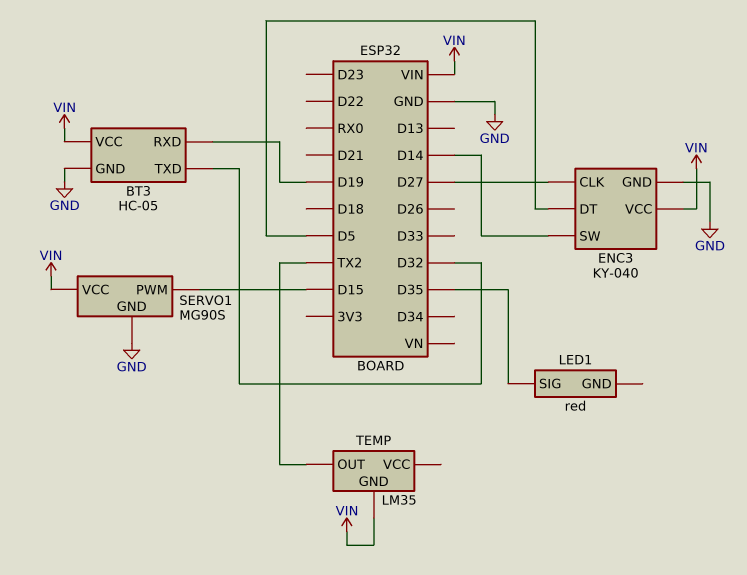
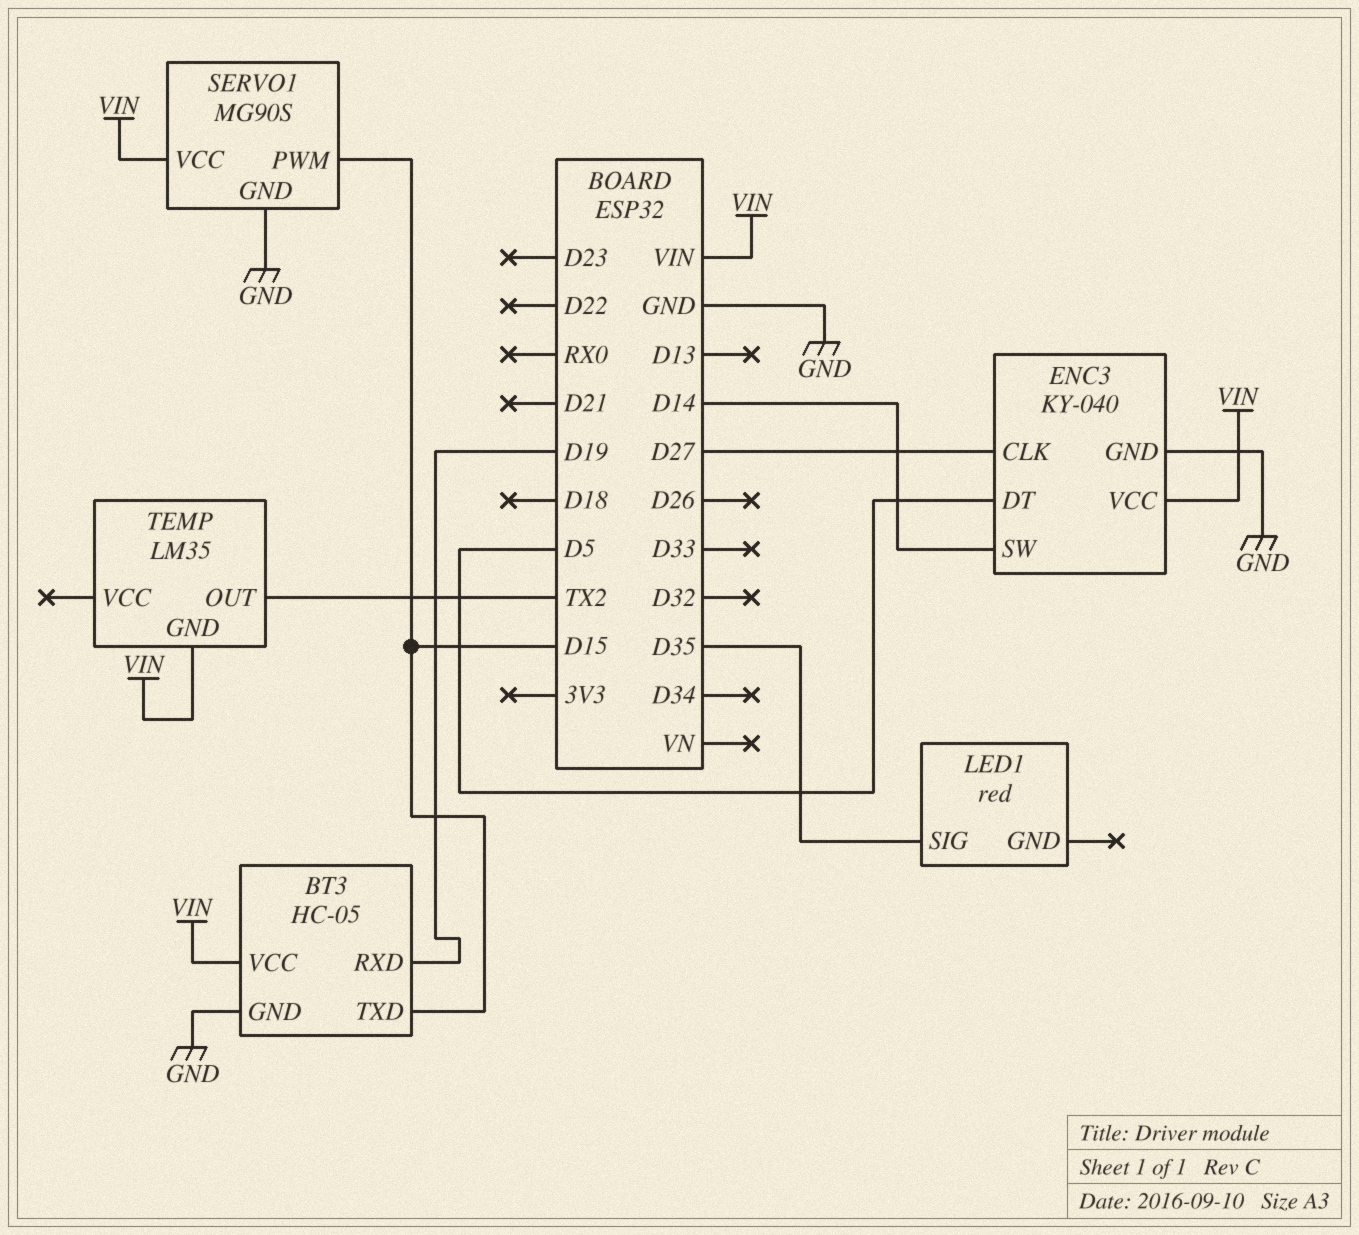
BT3 pin TXD: D32 -> D15

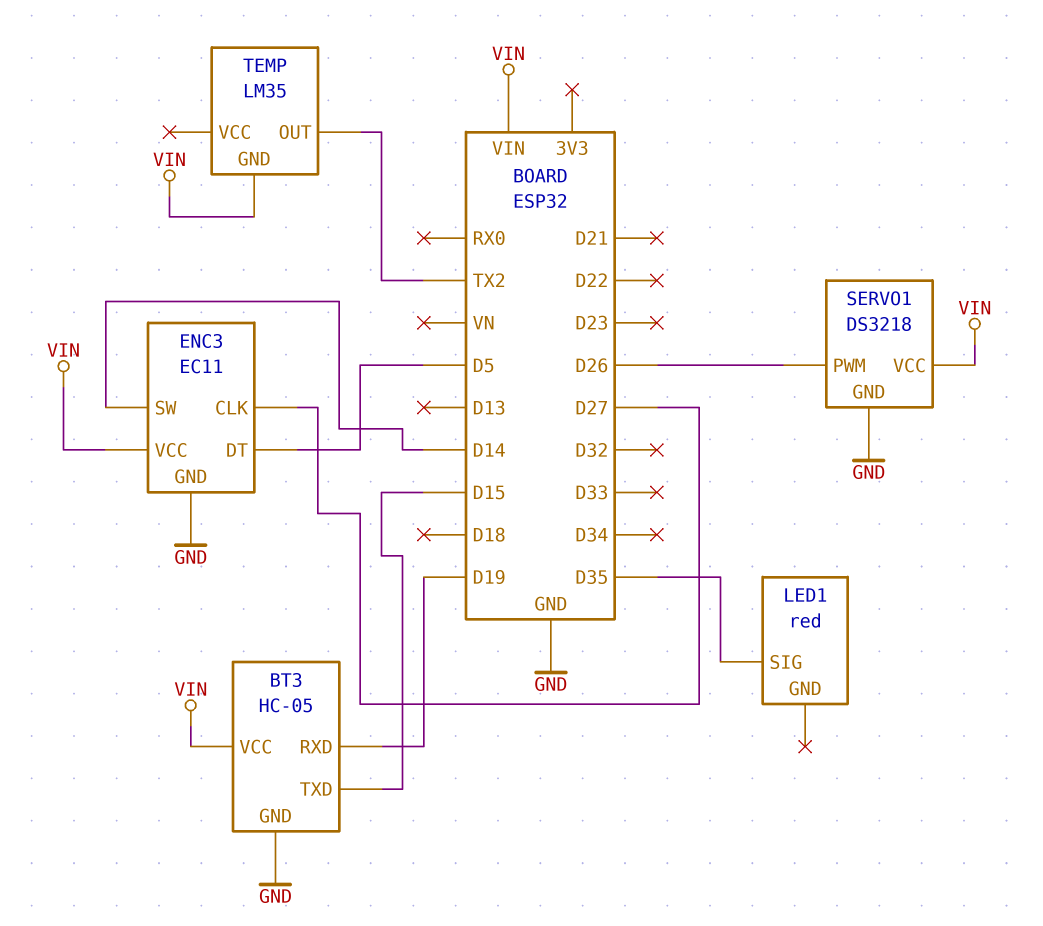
ENC3: KY-040 -> EC11
SERVO1: MG90S -> DS3218
SERVO1 pin PWM: D15 -> D26

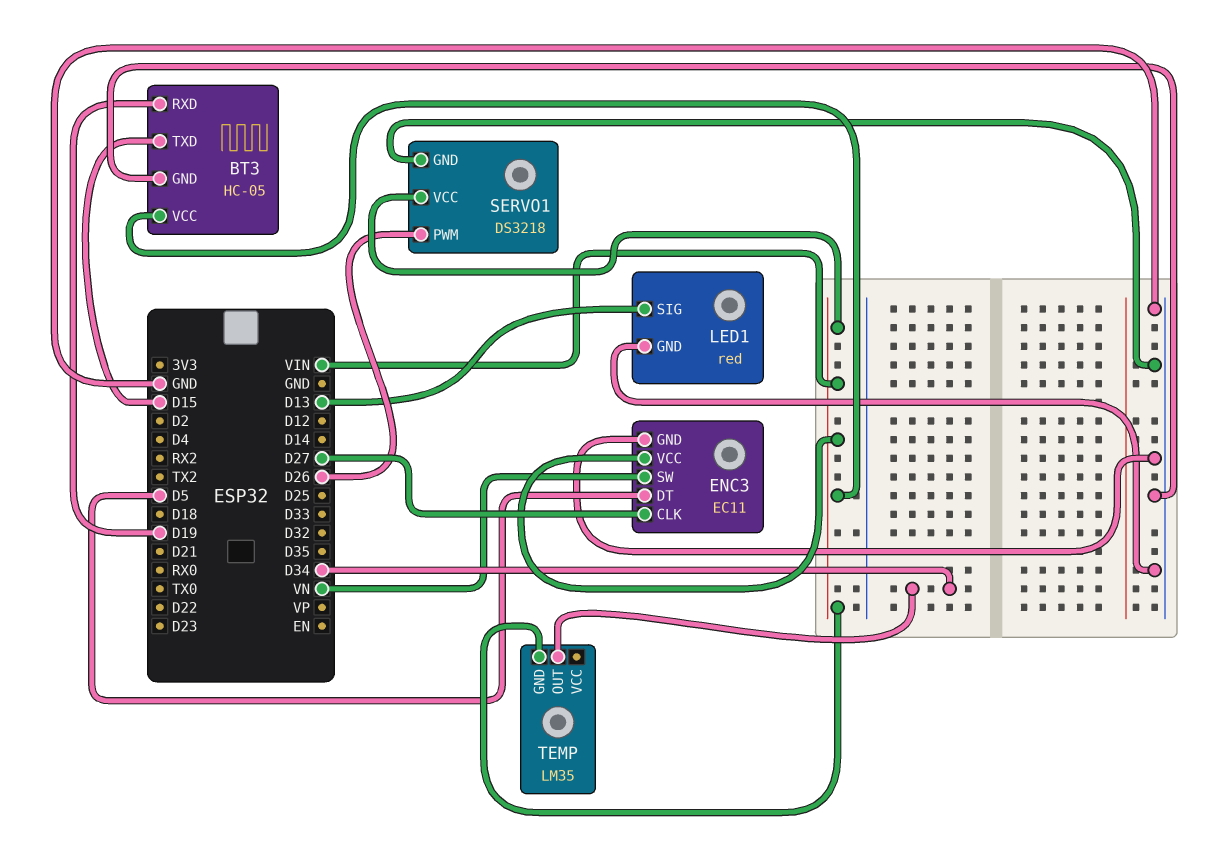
ENC3 pin SW: D14 -> VN
LED1 pin GND: none -> GND
LED1 pin SIG: D35 -> D13
TEMP pin OUT: TX2 -> D34

